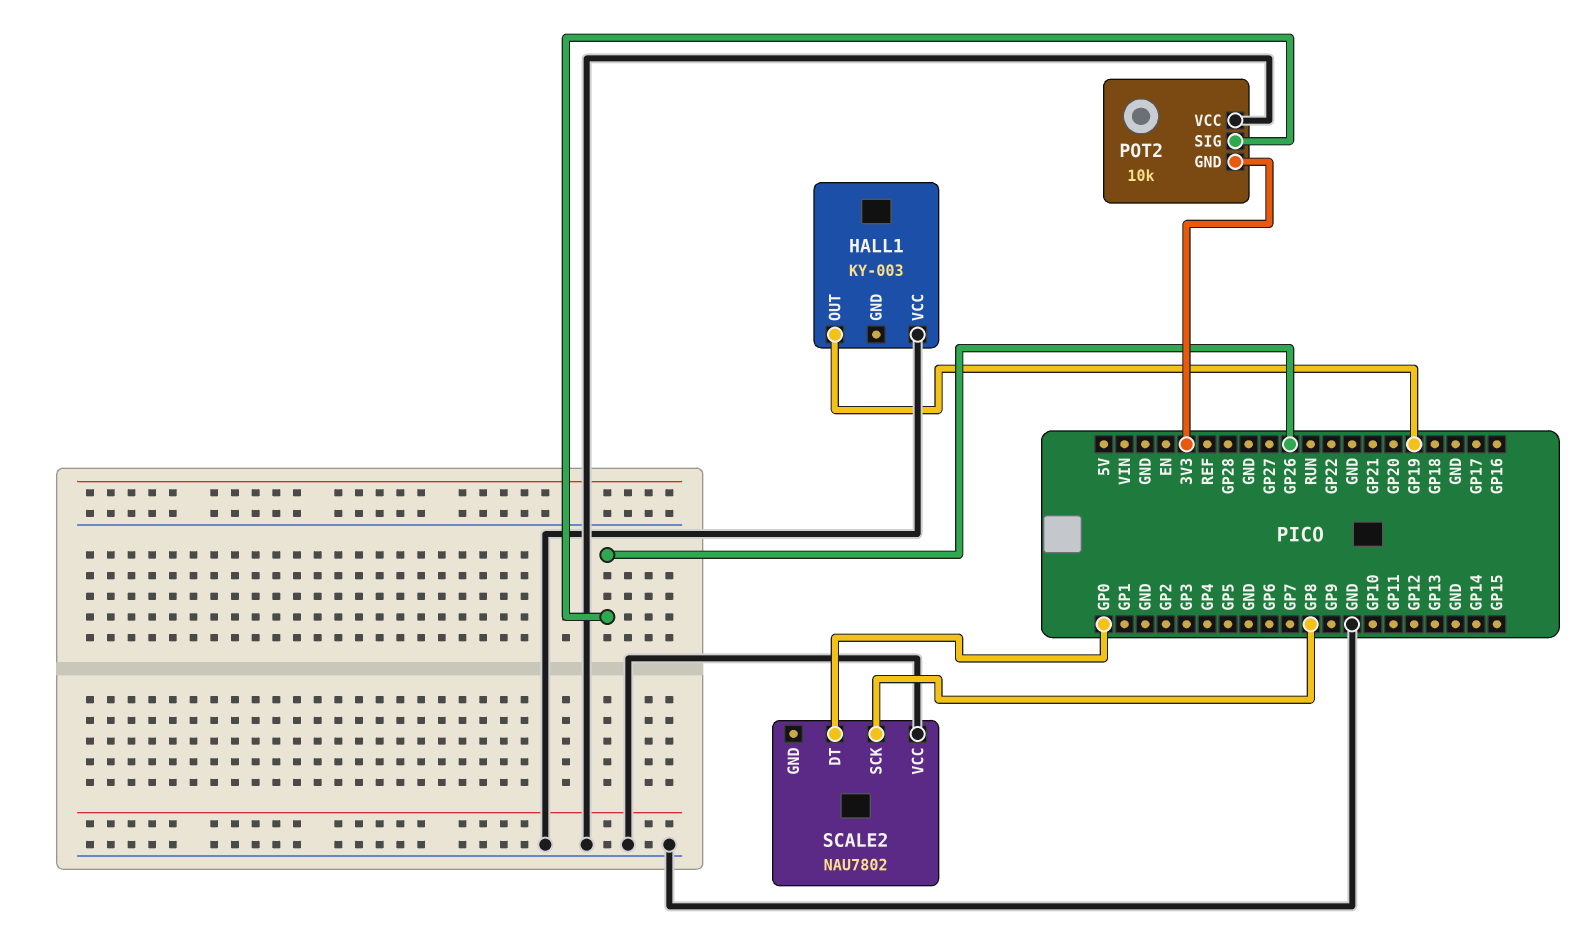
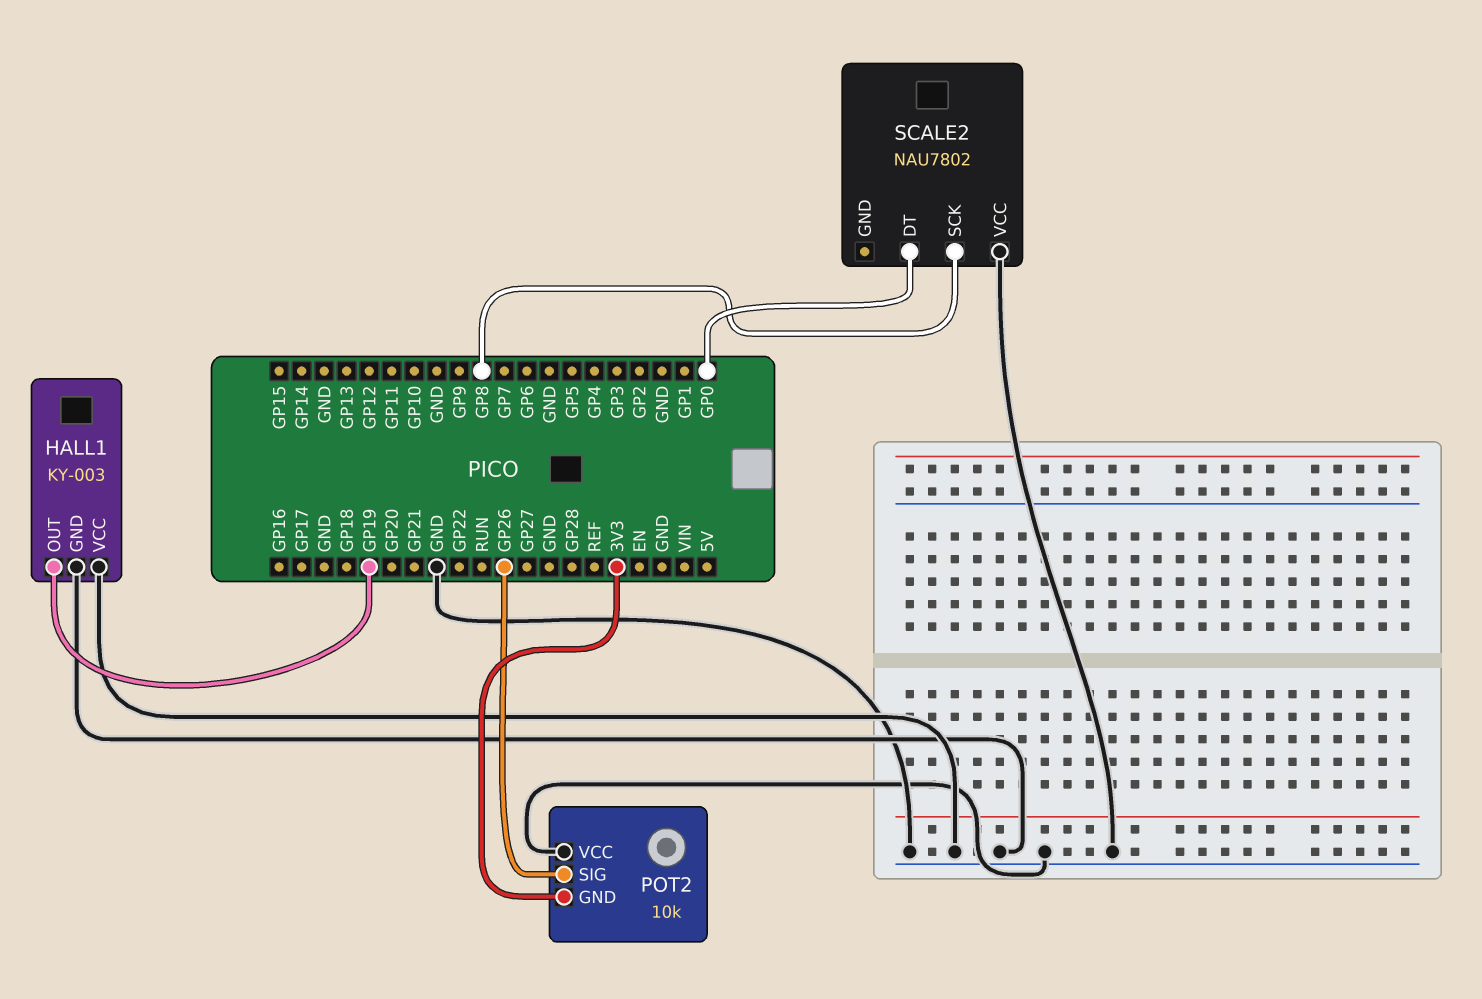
HALL1 pin GND: none -> GND

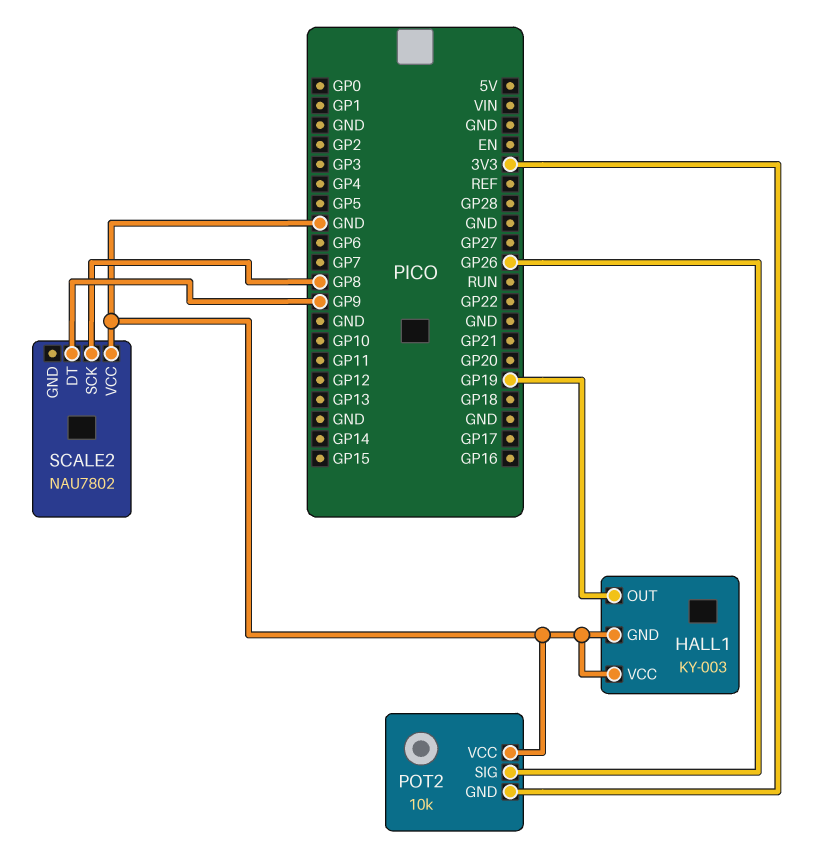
SCALE2 pin DT: GP0 -> GP9

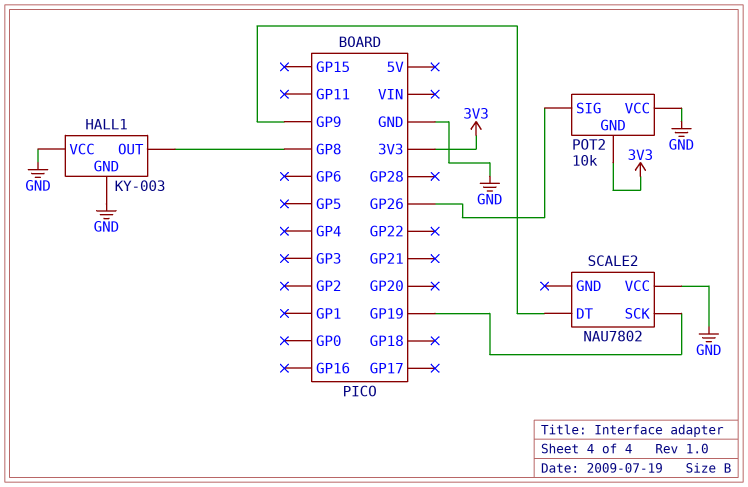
HALL1 pin OUT: GP19 -> GP8
SCALE2 pin SCK: GP8 -> GP19

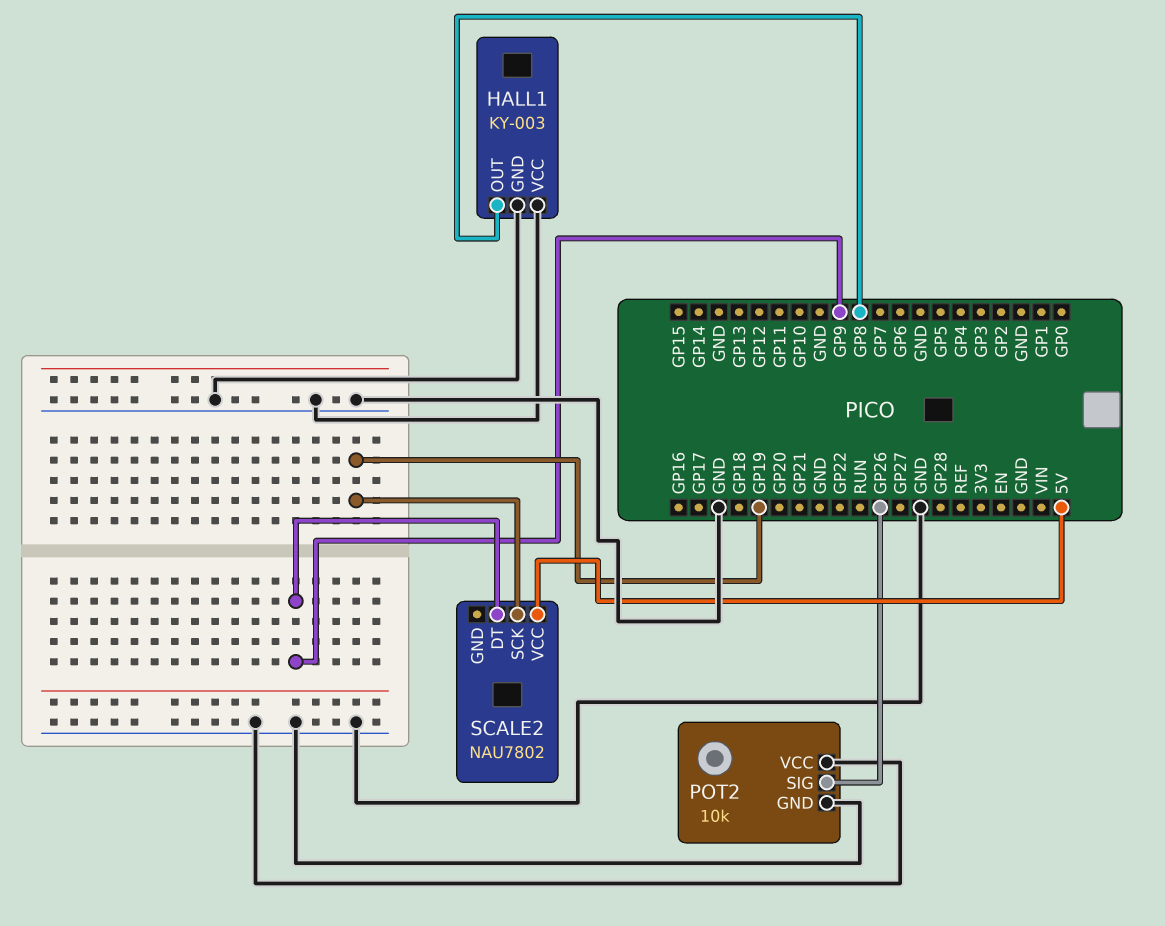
POT2 pin GND: 3V3 -> GND
SCALE2 pin VCC: GND -> 5V

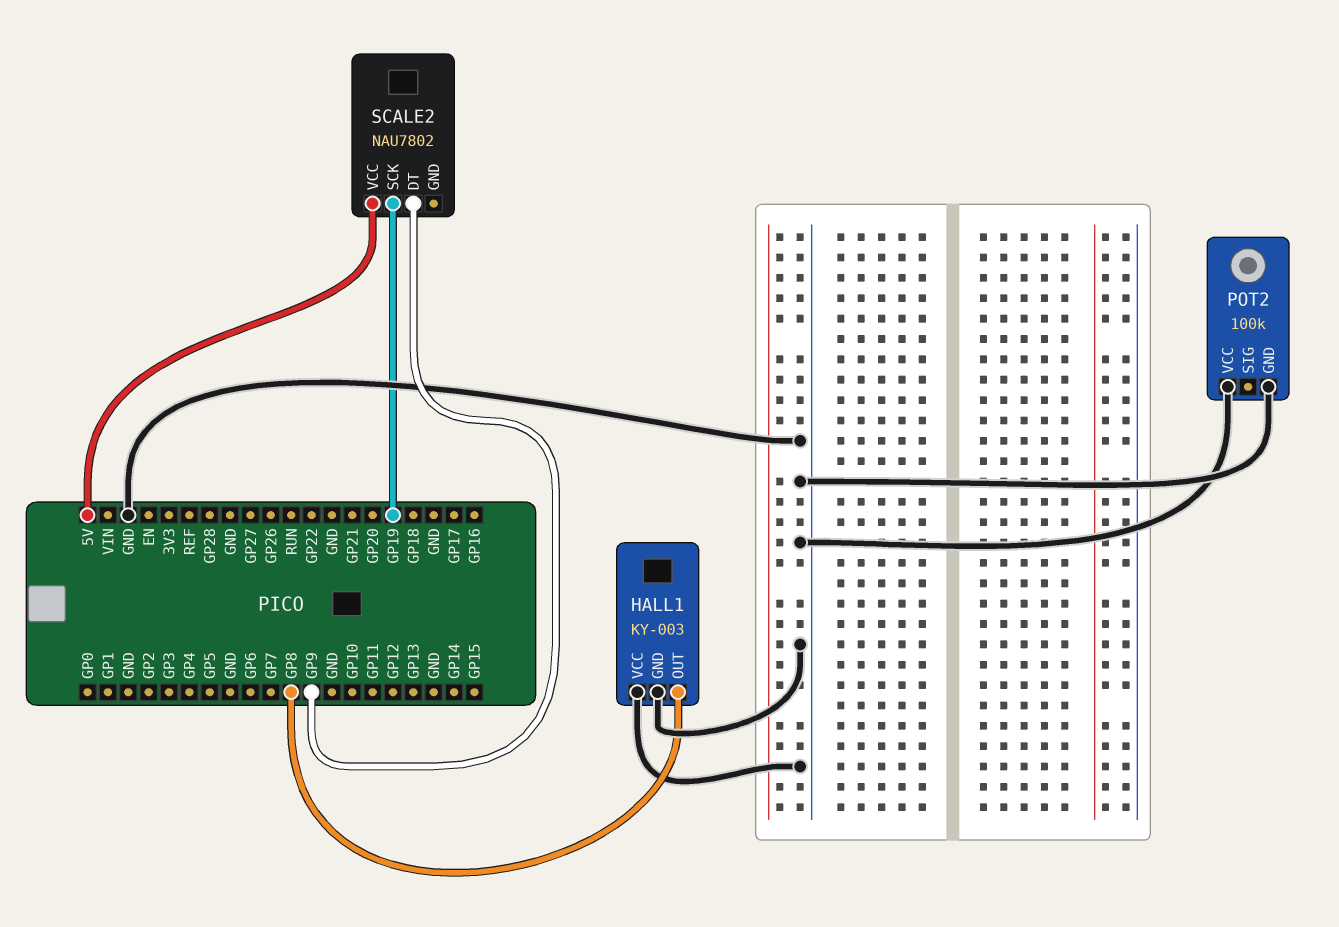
POT2: 10k -> 100k
POT2 pin SIG: GP26 -> none

